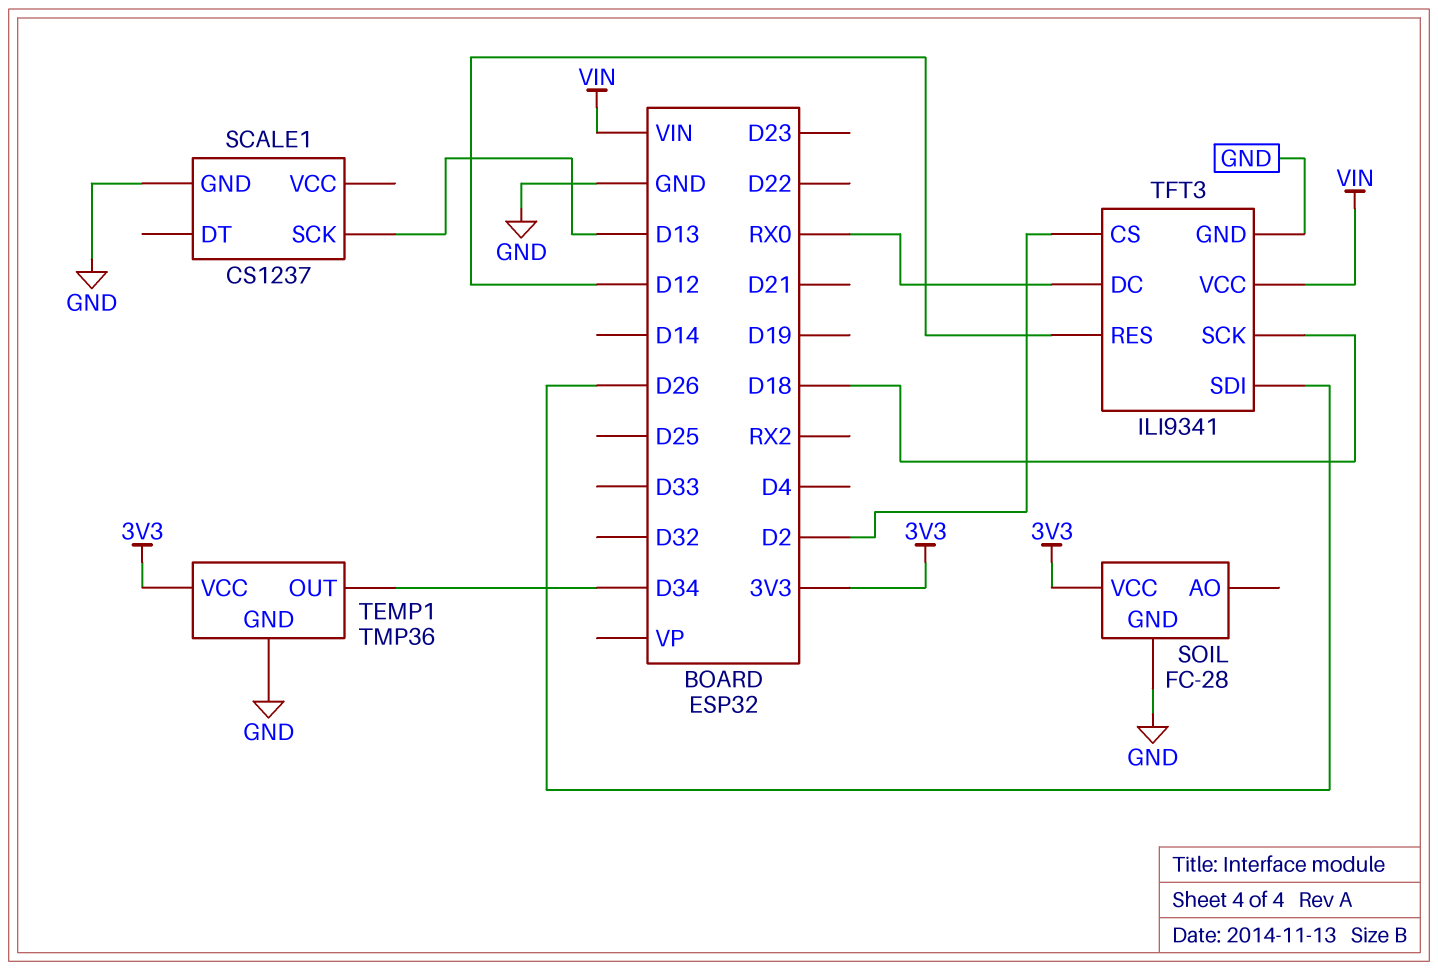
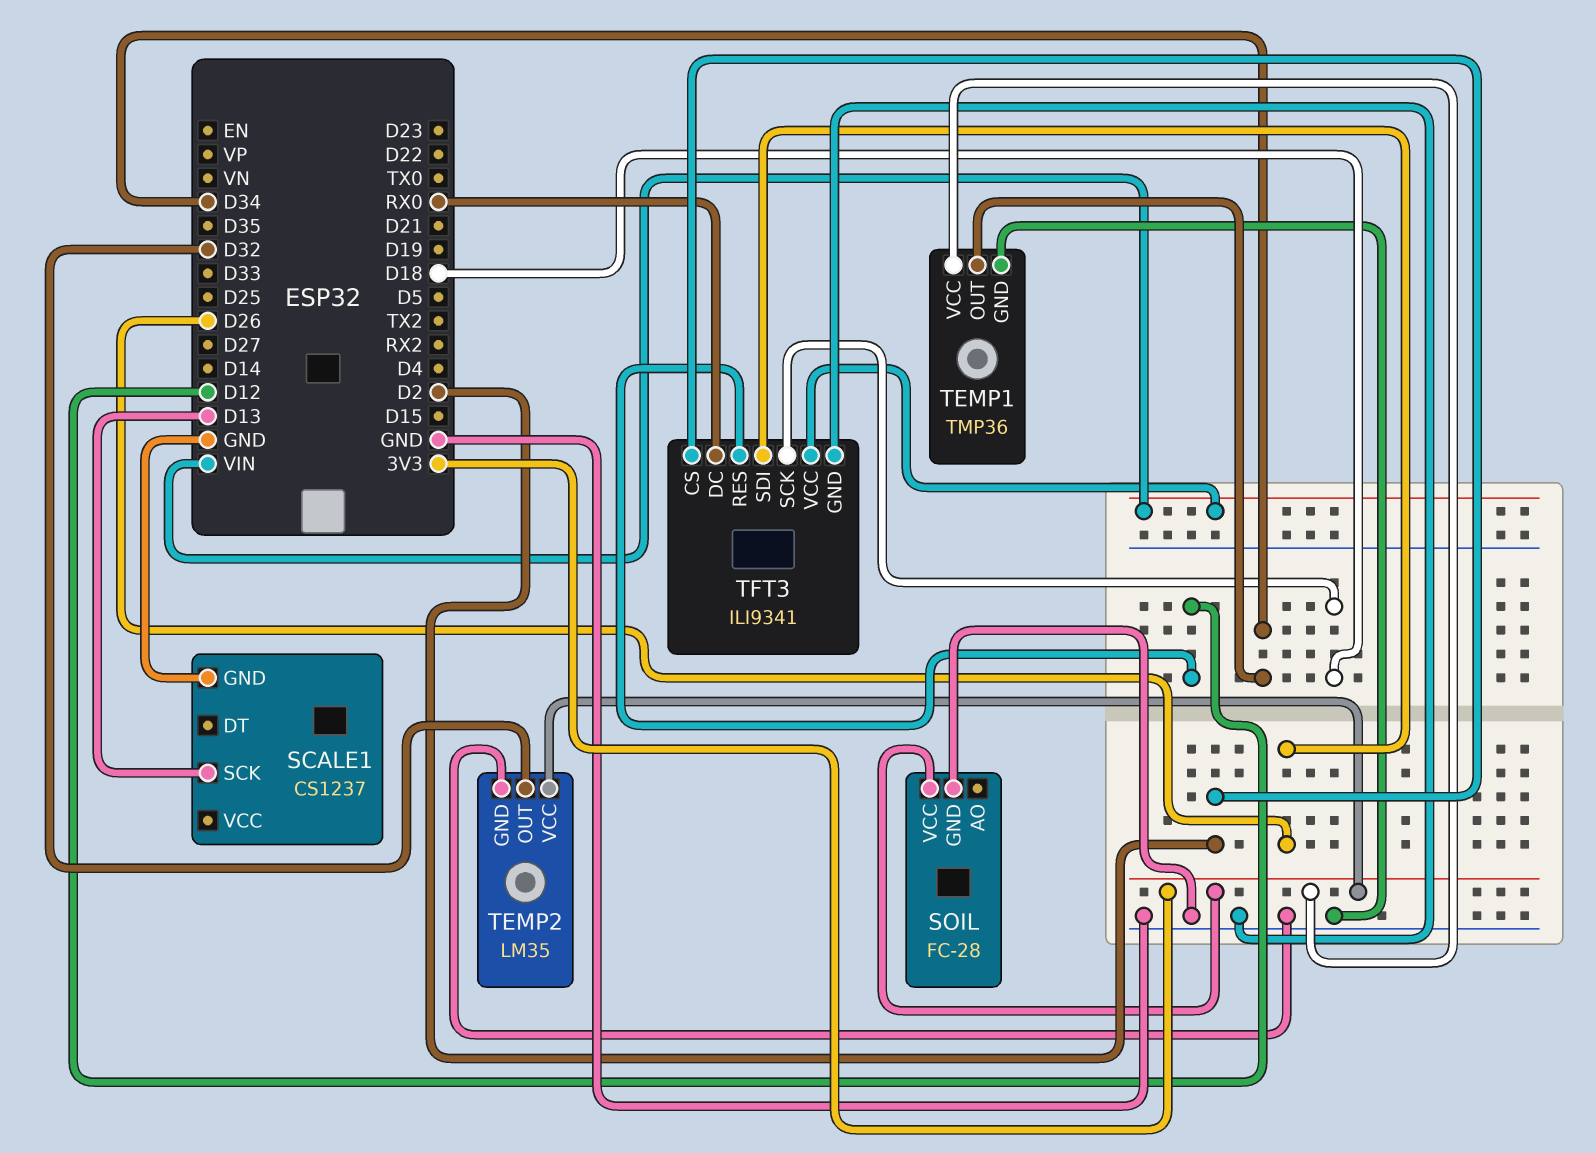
TEMP2: none -> LM35
TEMP2 pin GND: none -> GND
TEMP2 pin OUT: none -> D32
TEMP2 pin VCC: none -> 3V3

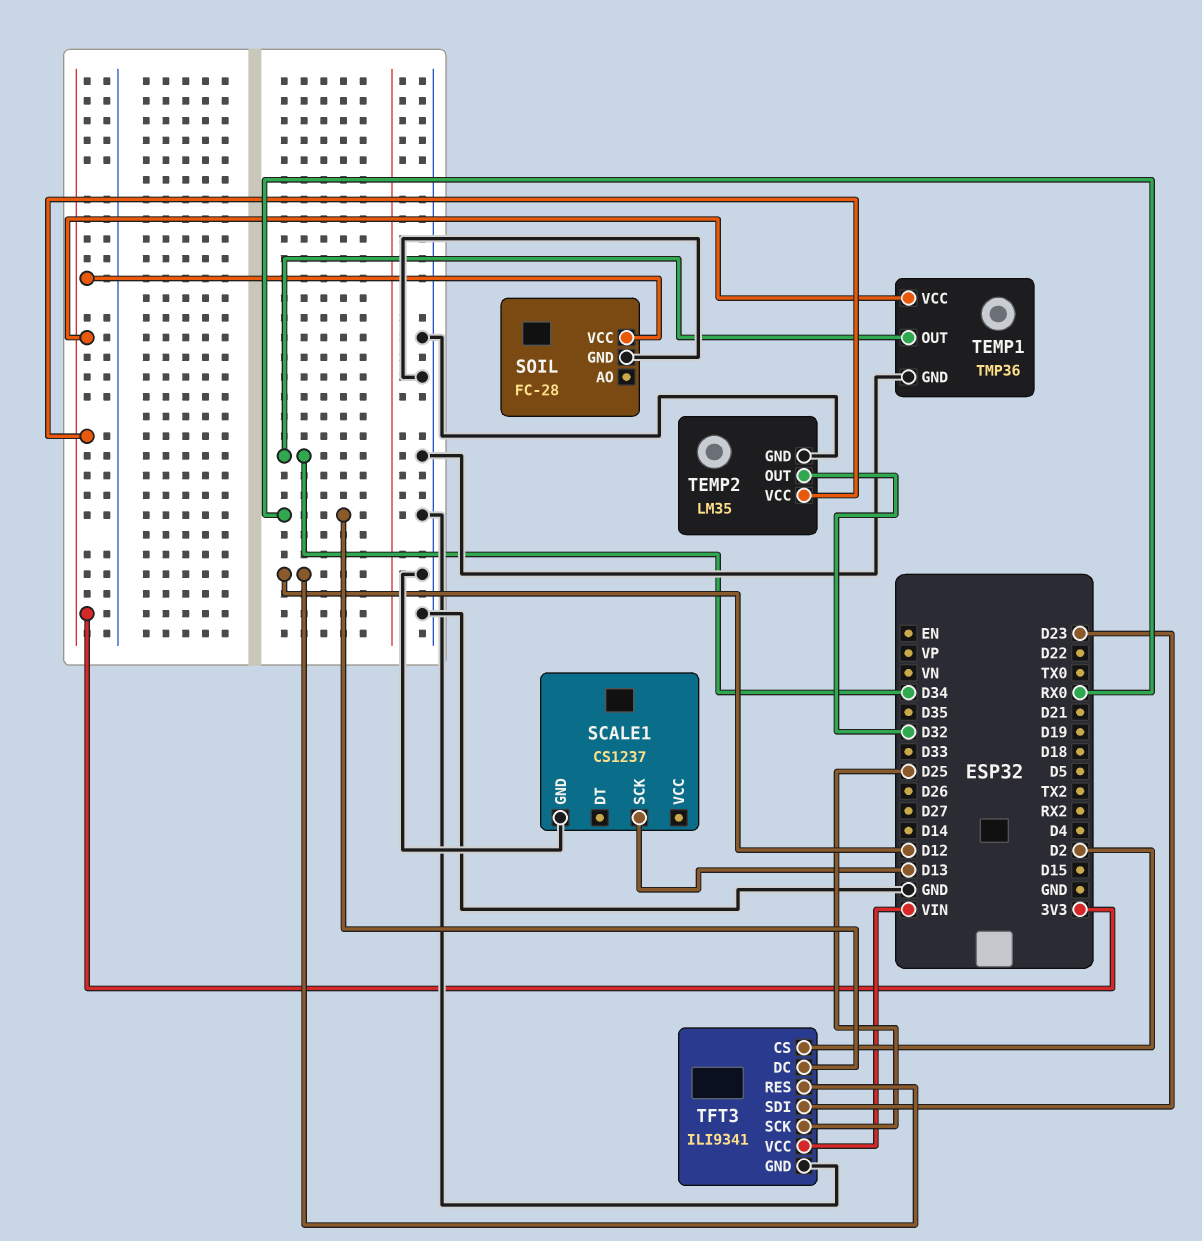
TFT3 pin SCK: D18 -> D25
TFT3 pin SDI: D26 -> D23

